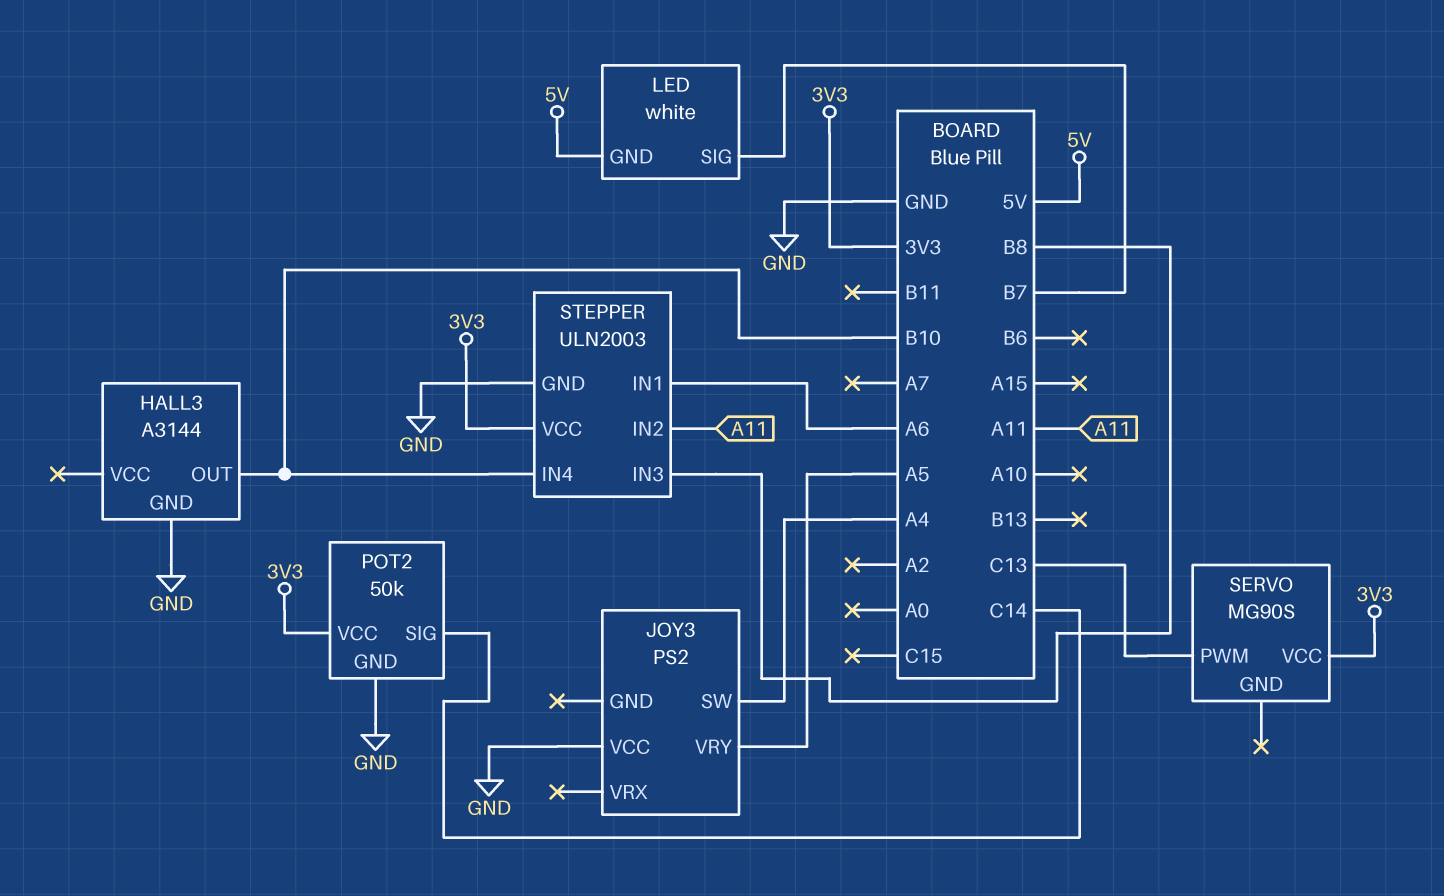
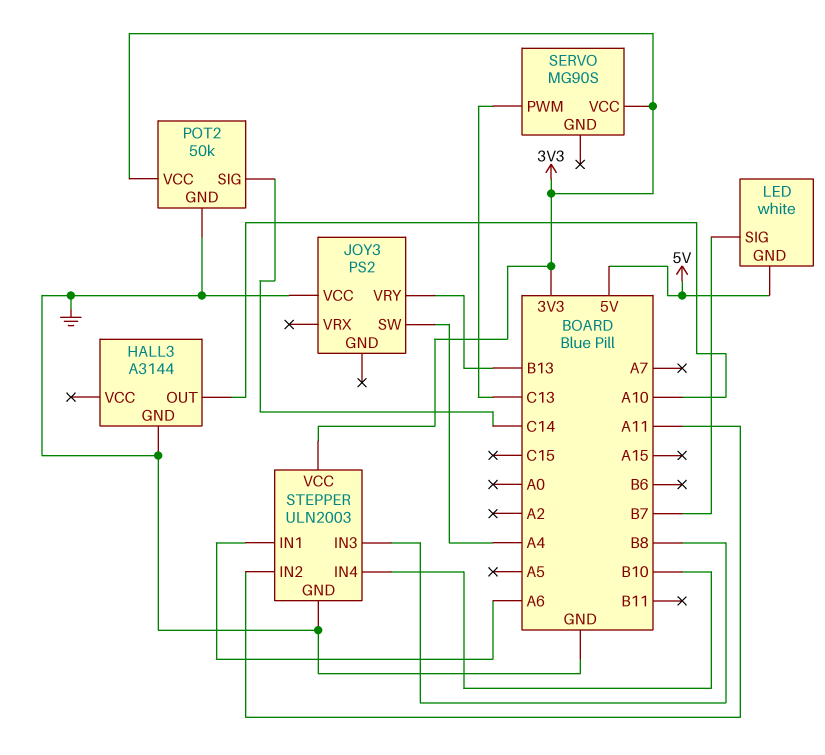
HALL3 pin OUT: B10 -> A10
JOY3 pin VRY: A5 -> B13

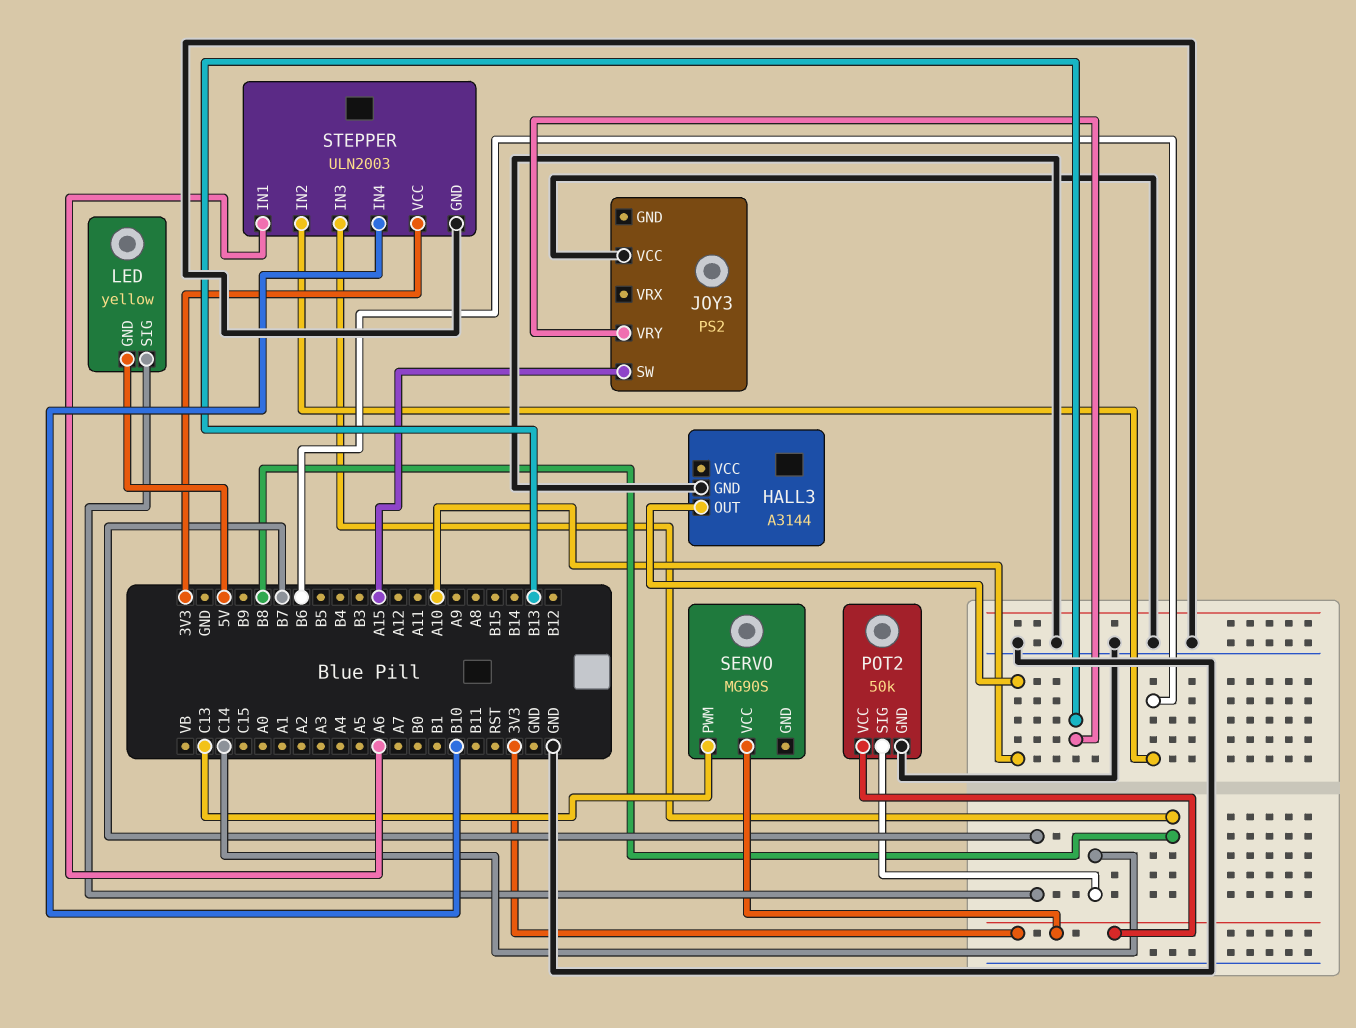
JOY3 pin SW: A4 -> A15
LED: white -> yellow
STEPPER pin IN2: A11 -> B6

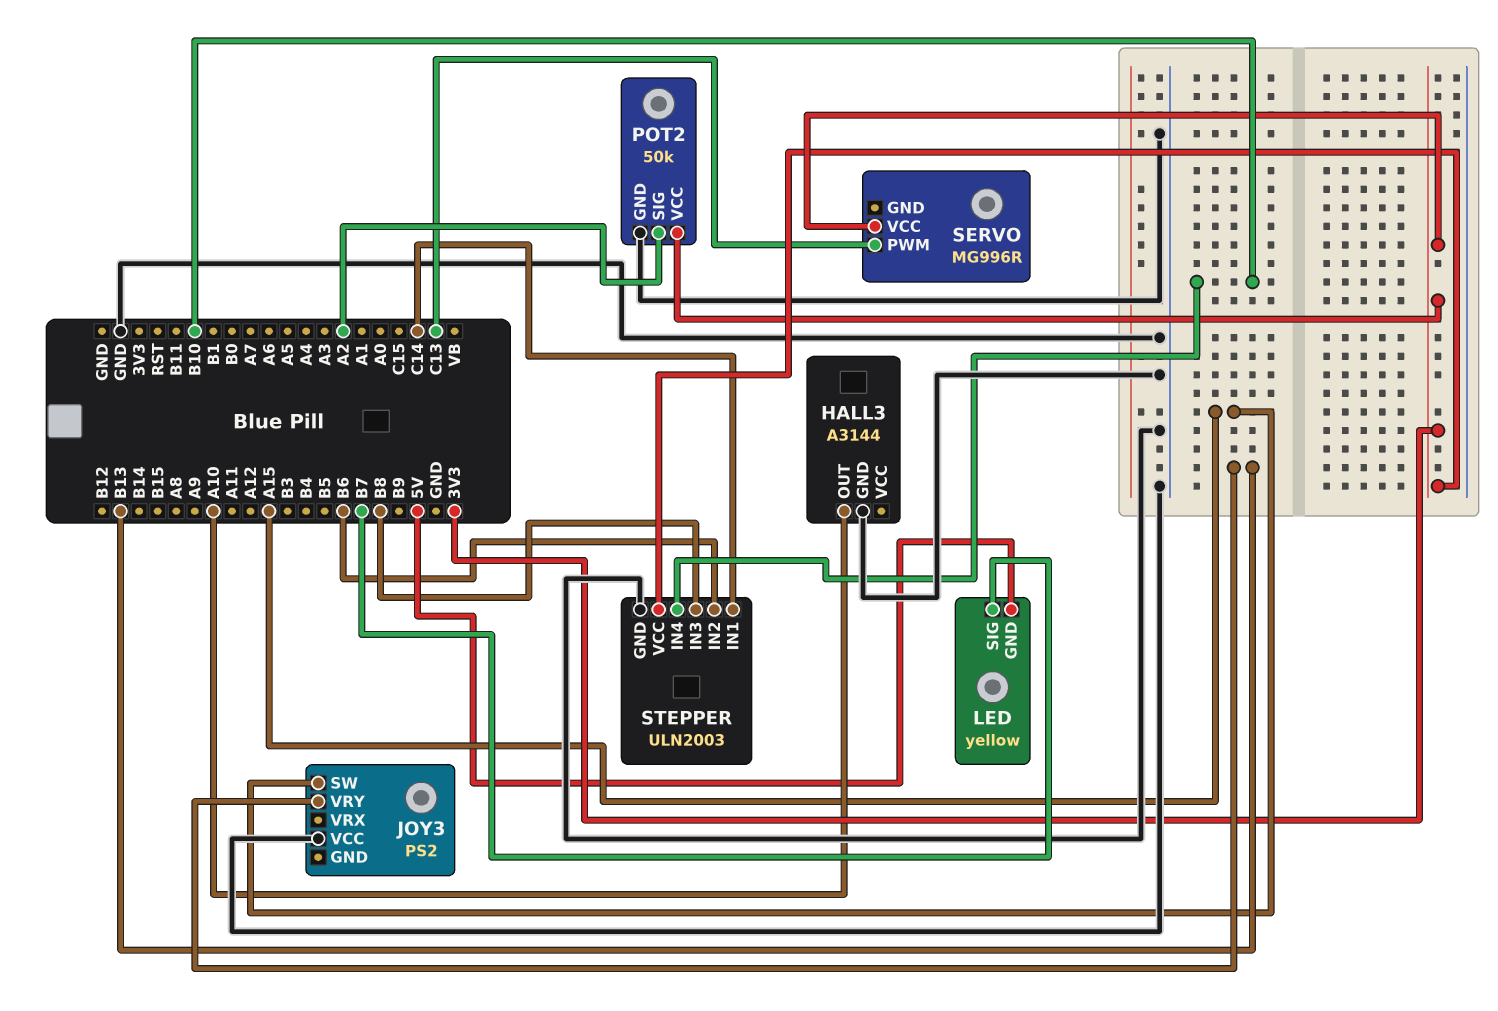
POT2 pin SIG: C14 -> A2
SERVO: MG90S -> MG996R
STEPPER pin IN1: A6 -> C14

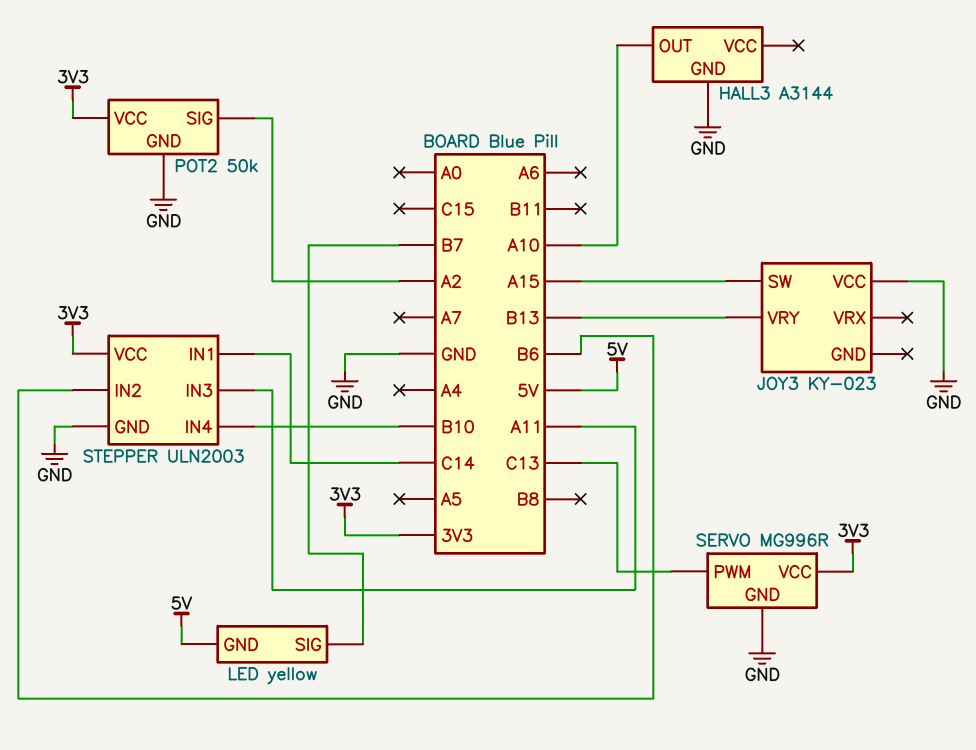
JOY3: PS2 -> KY-023
SERVO pin GND: none -> GND
STEPPER pin IN3: B8 -> A11

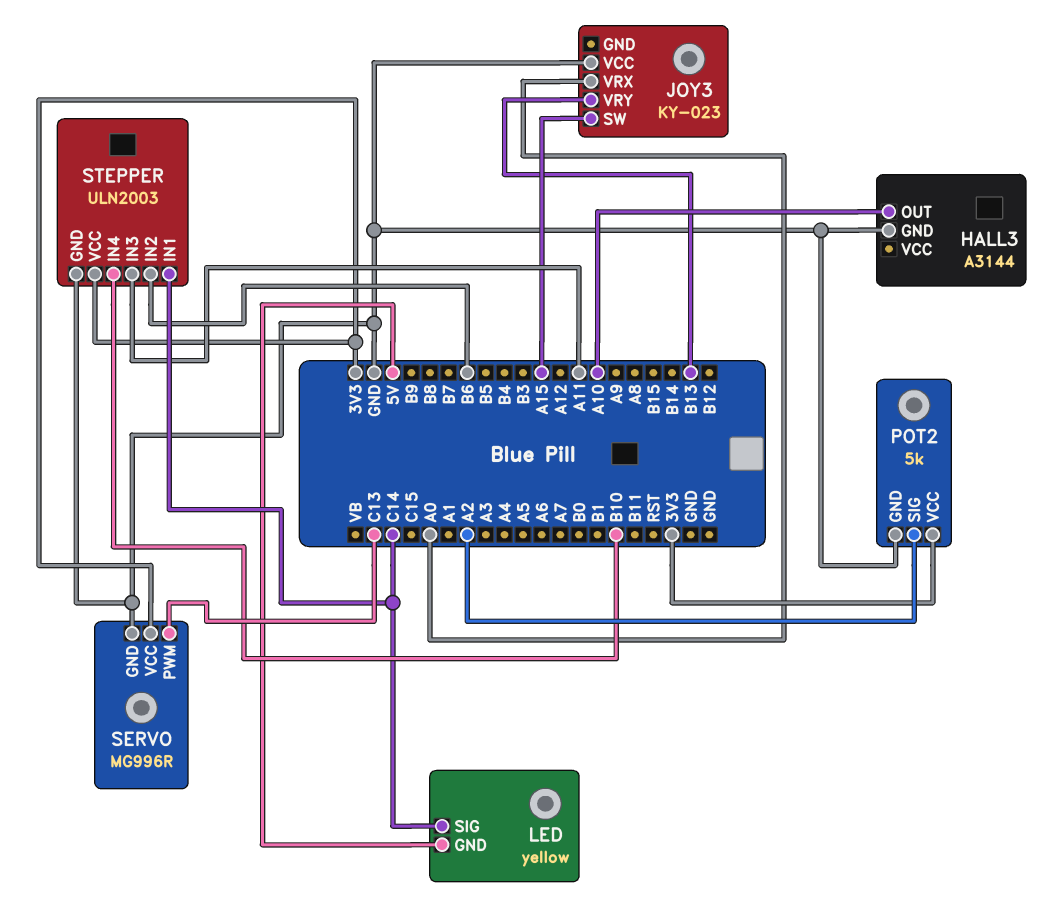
JOY3 pin VRX: none -> A0
LED pin SIG: B7 -> C14
POT2: 50k -> 5k

